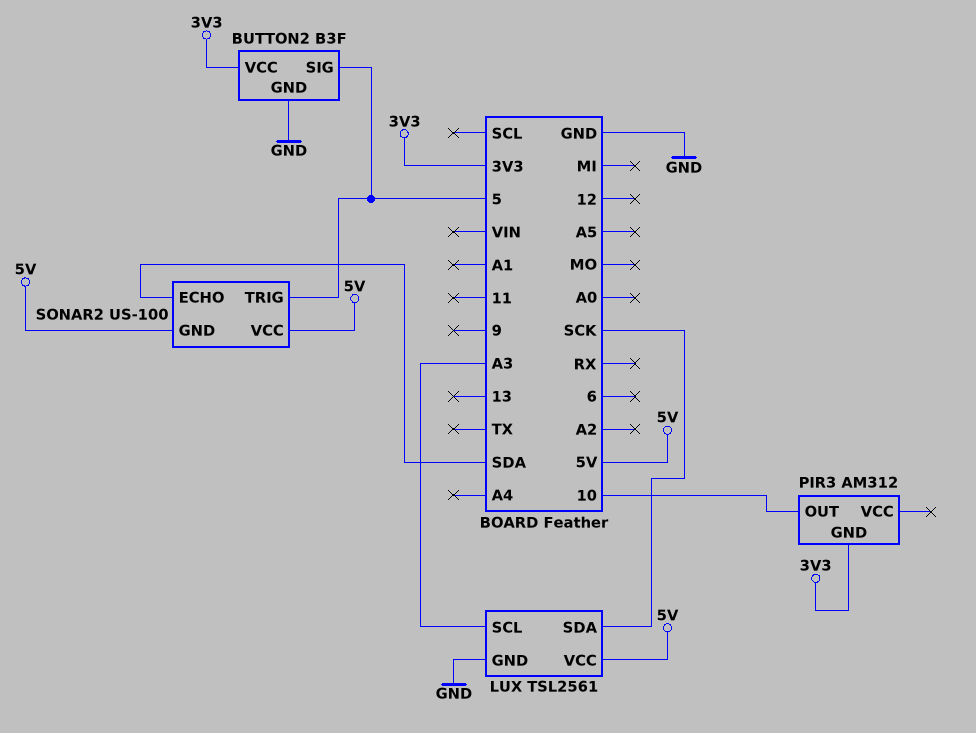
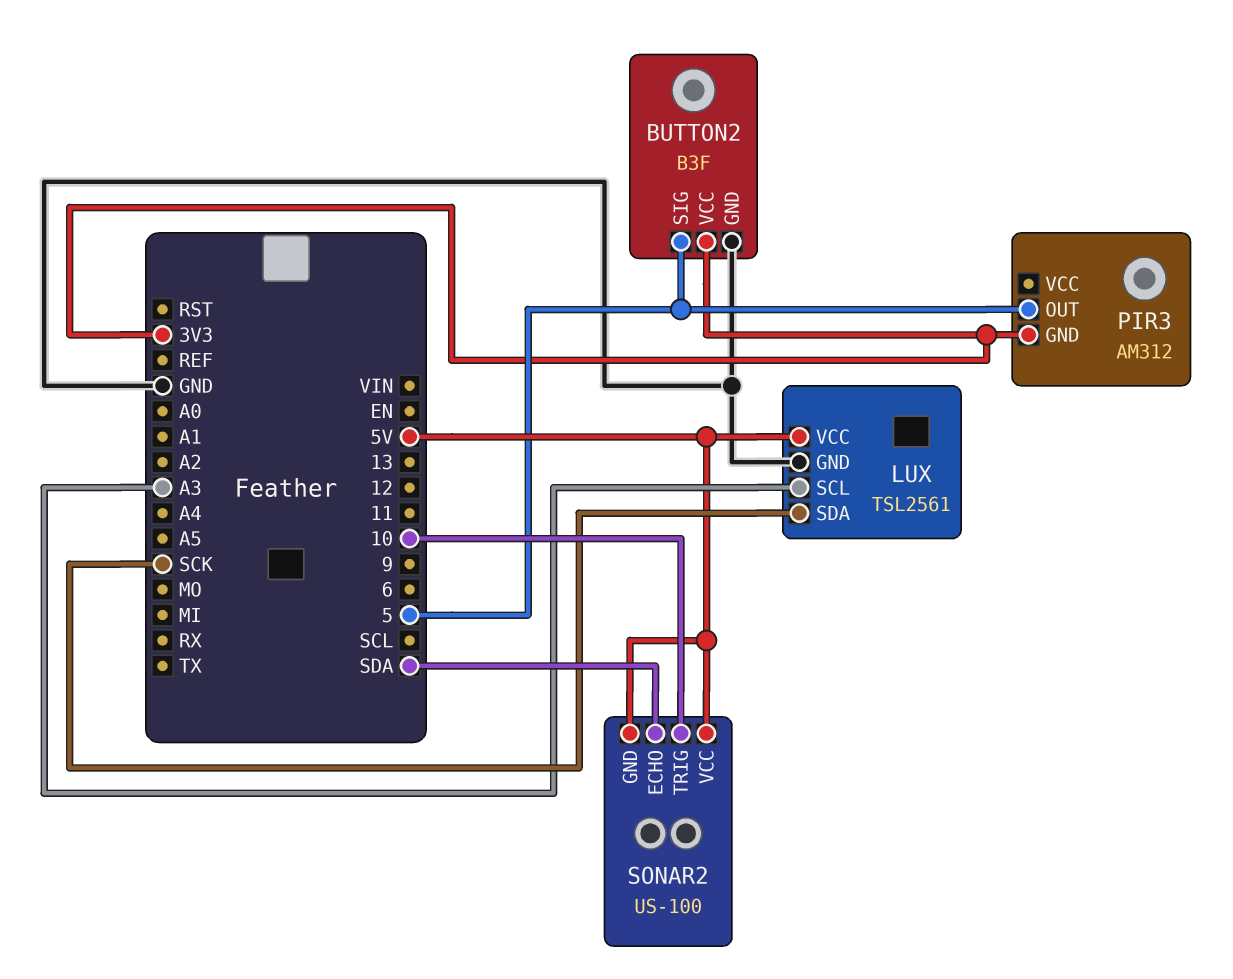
PIR3 pin OUT: 10 -> 5
SONAR2 pin TRIG: 5 -> 10

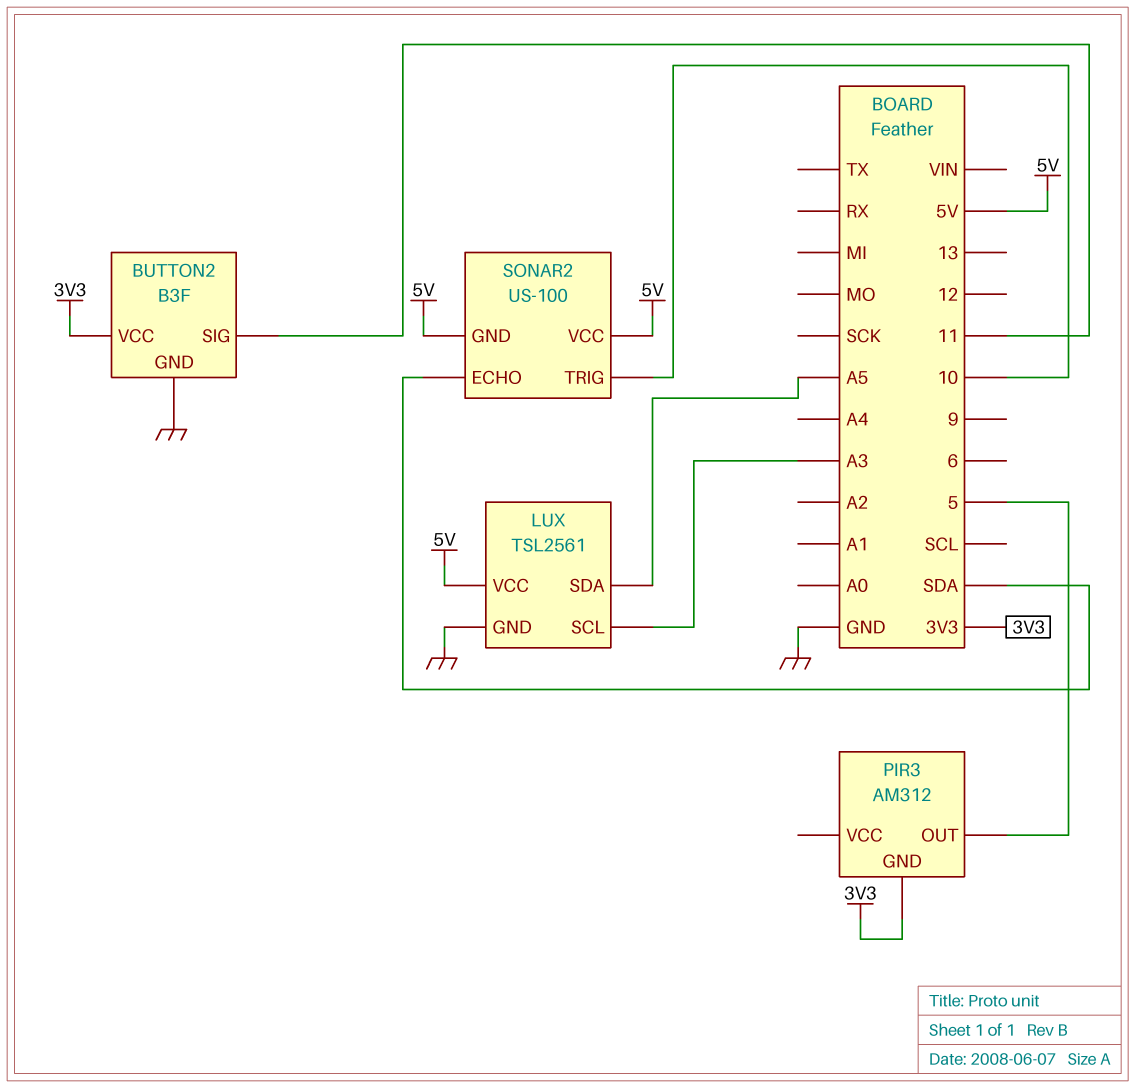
BUTTON2 pin SIG: 5 -> 11
LUX pin SDA: SCK -> A5

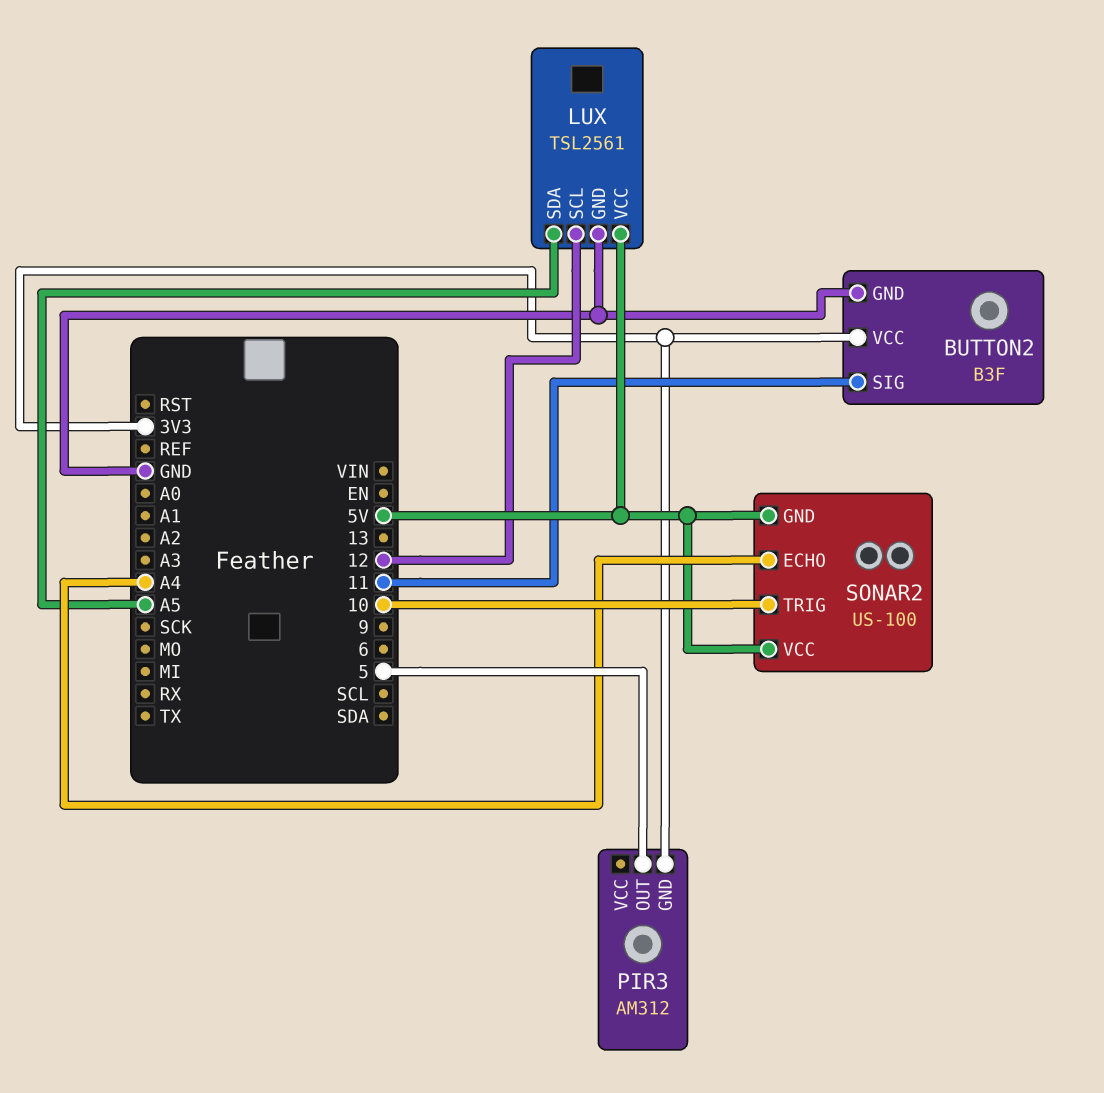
LUX pin SCL: A3 -> 12
SONAR2 pin ECHO: SDA -> A4

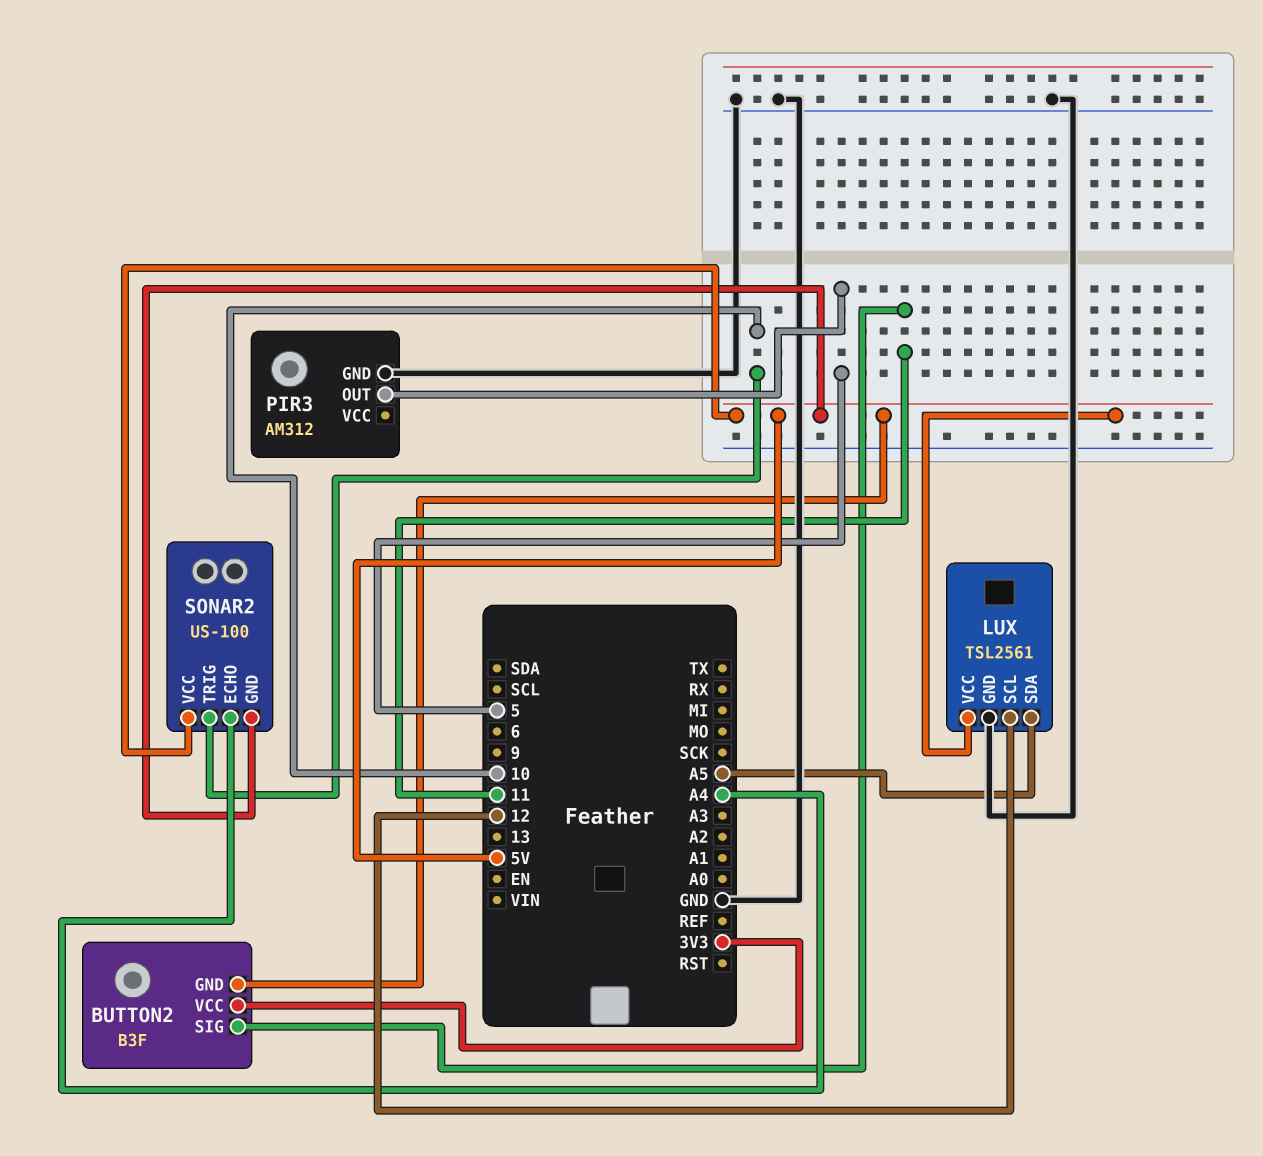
BUTTON2 pin GND: GND -> 5V
PIR3 pin GND: 3V3 -> GND

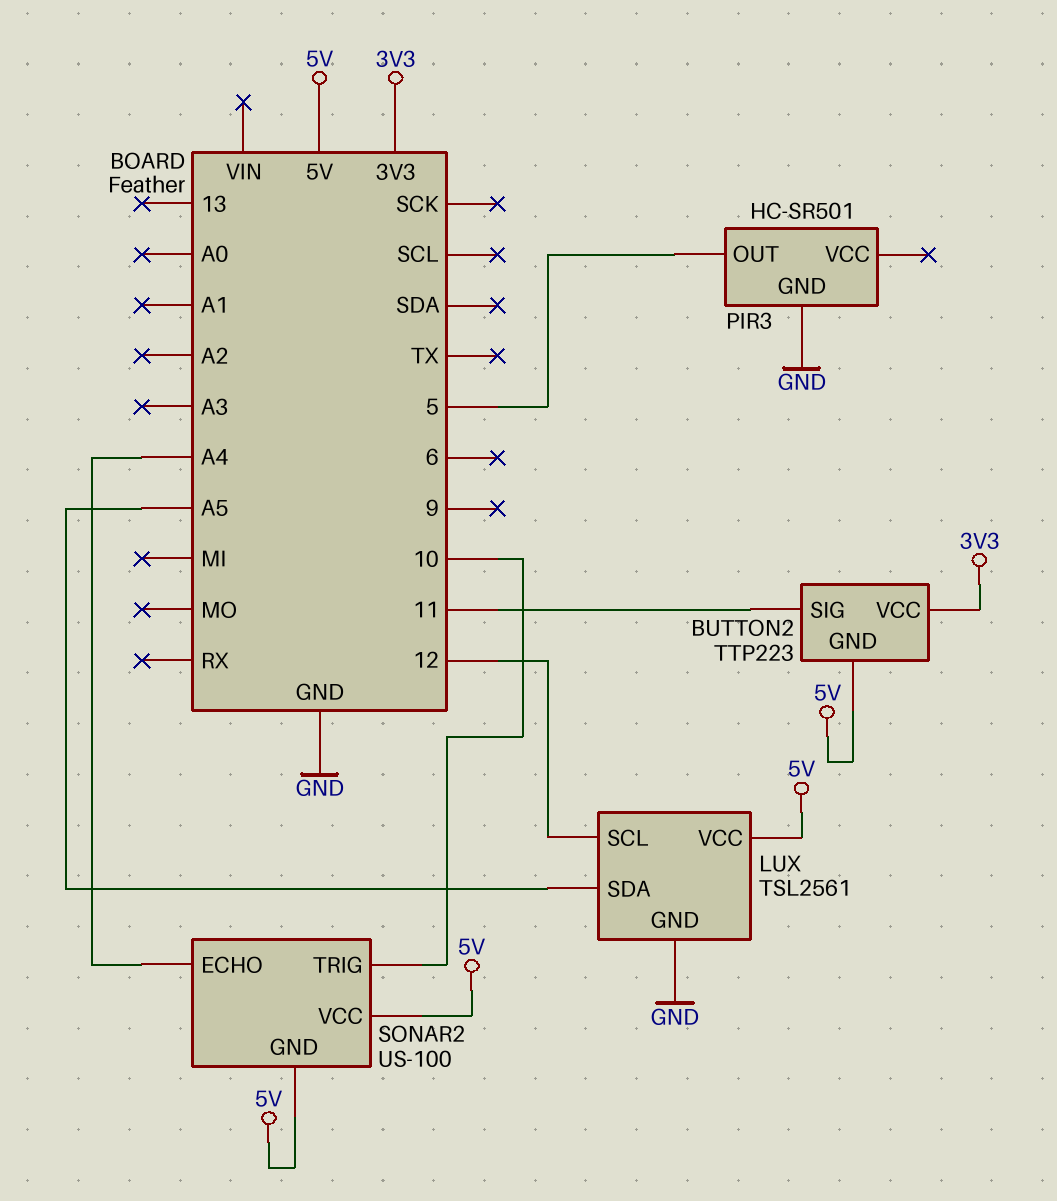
BUTTON2: B3F -> TTP223
PIR3: AM312 -> HC-SR501

